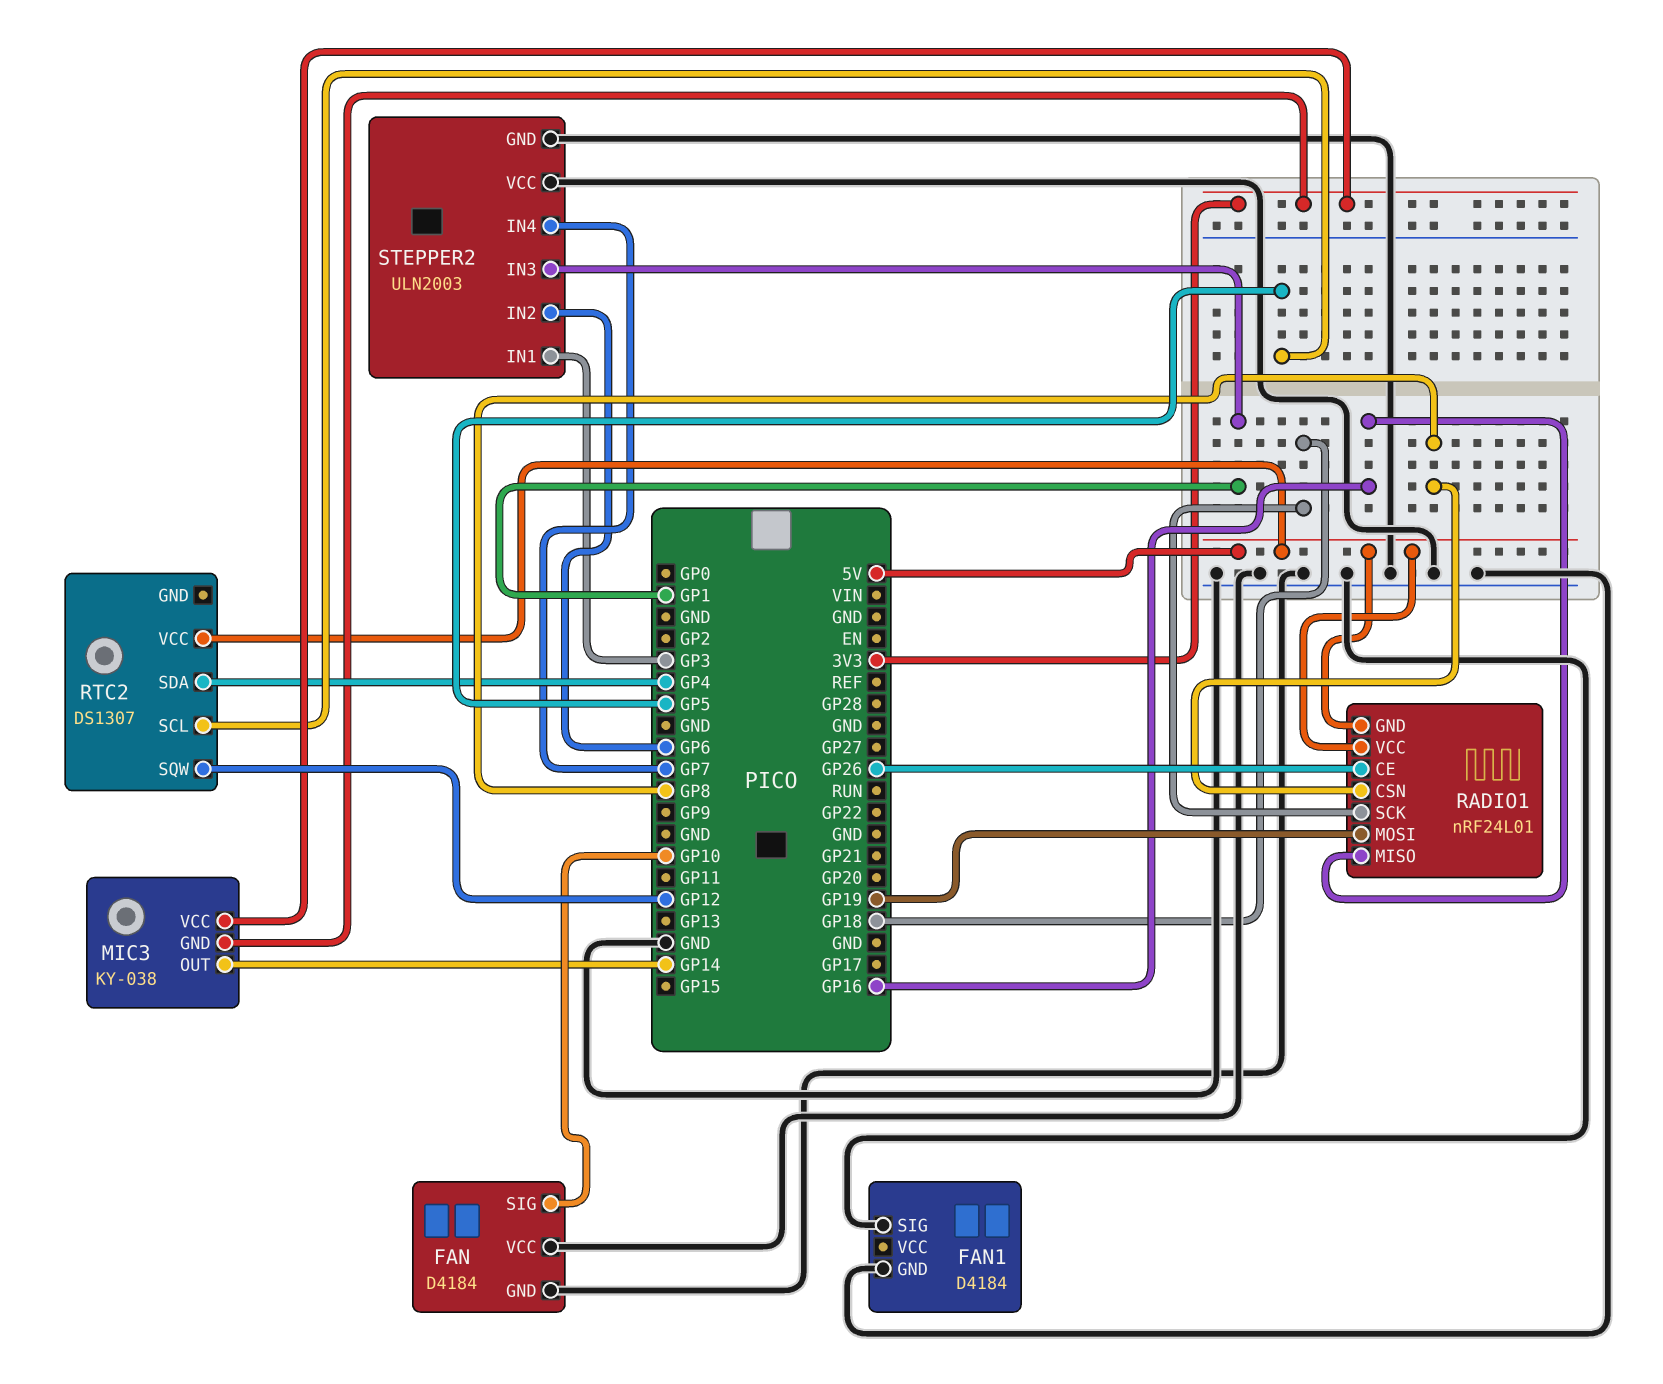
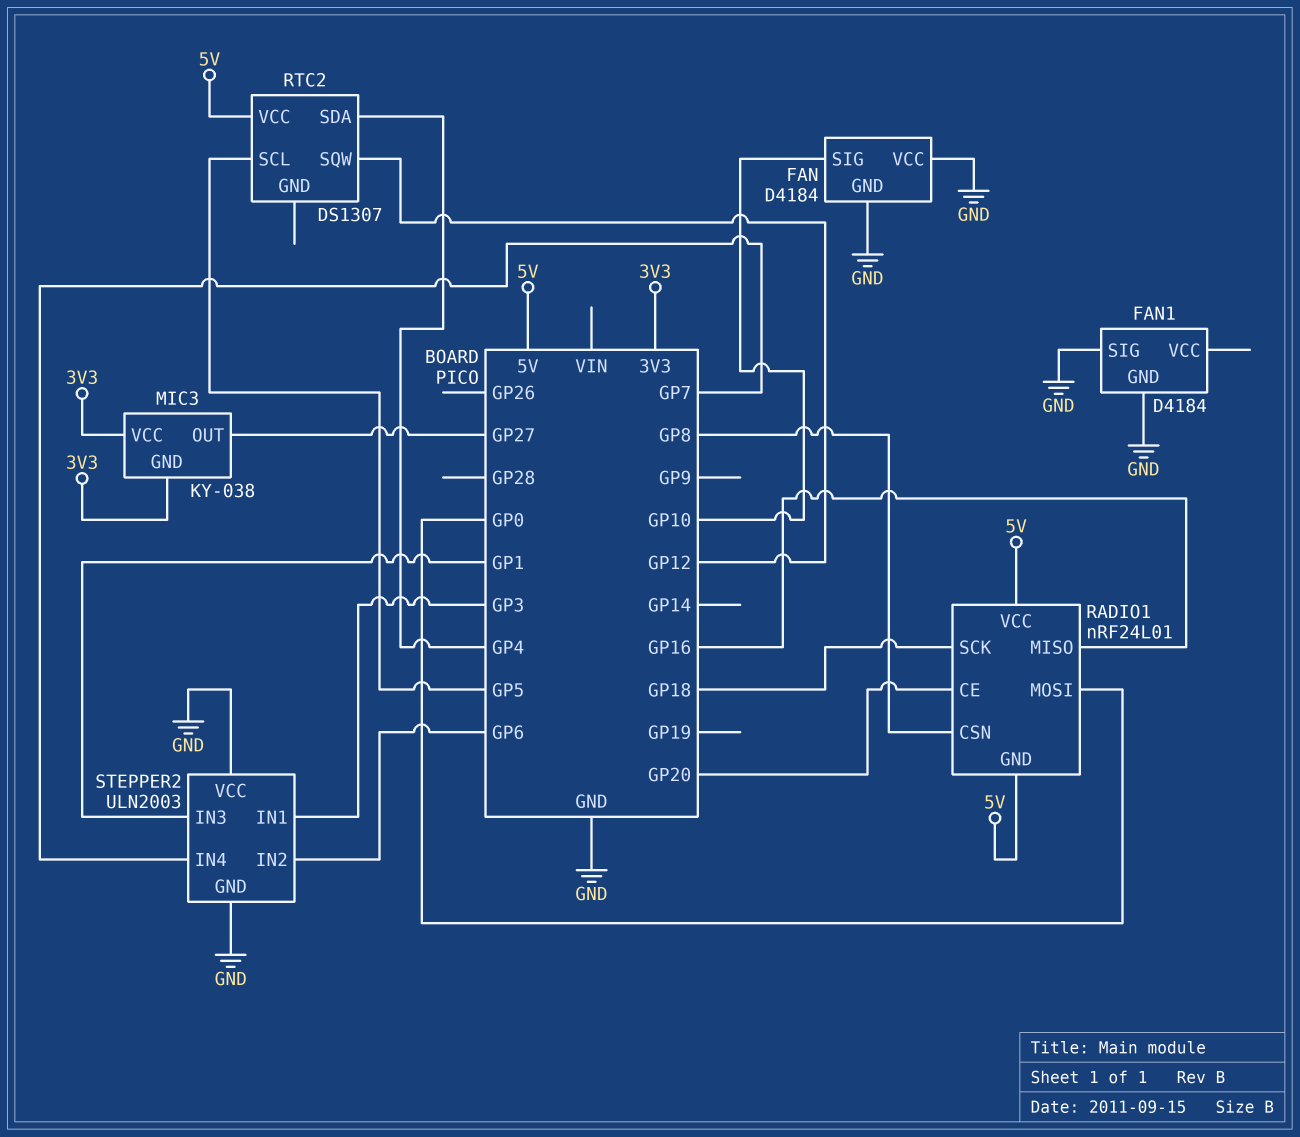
MIC3 pin OUT: GP14 -> GP27
RADIO1 pin CE: GP26 -> GP20
RADIO1 pin MOSI: GP19 -> GP0

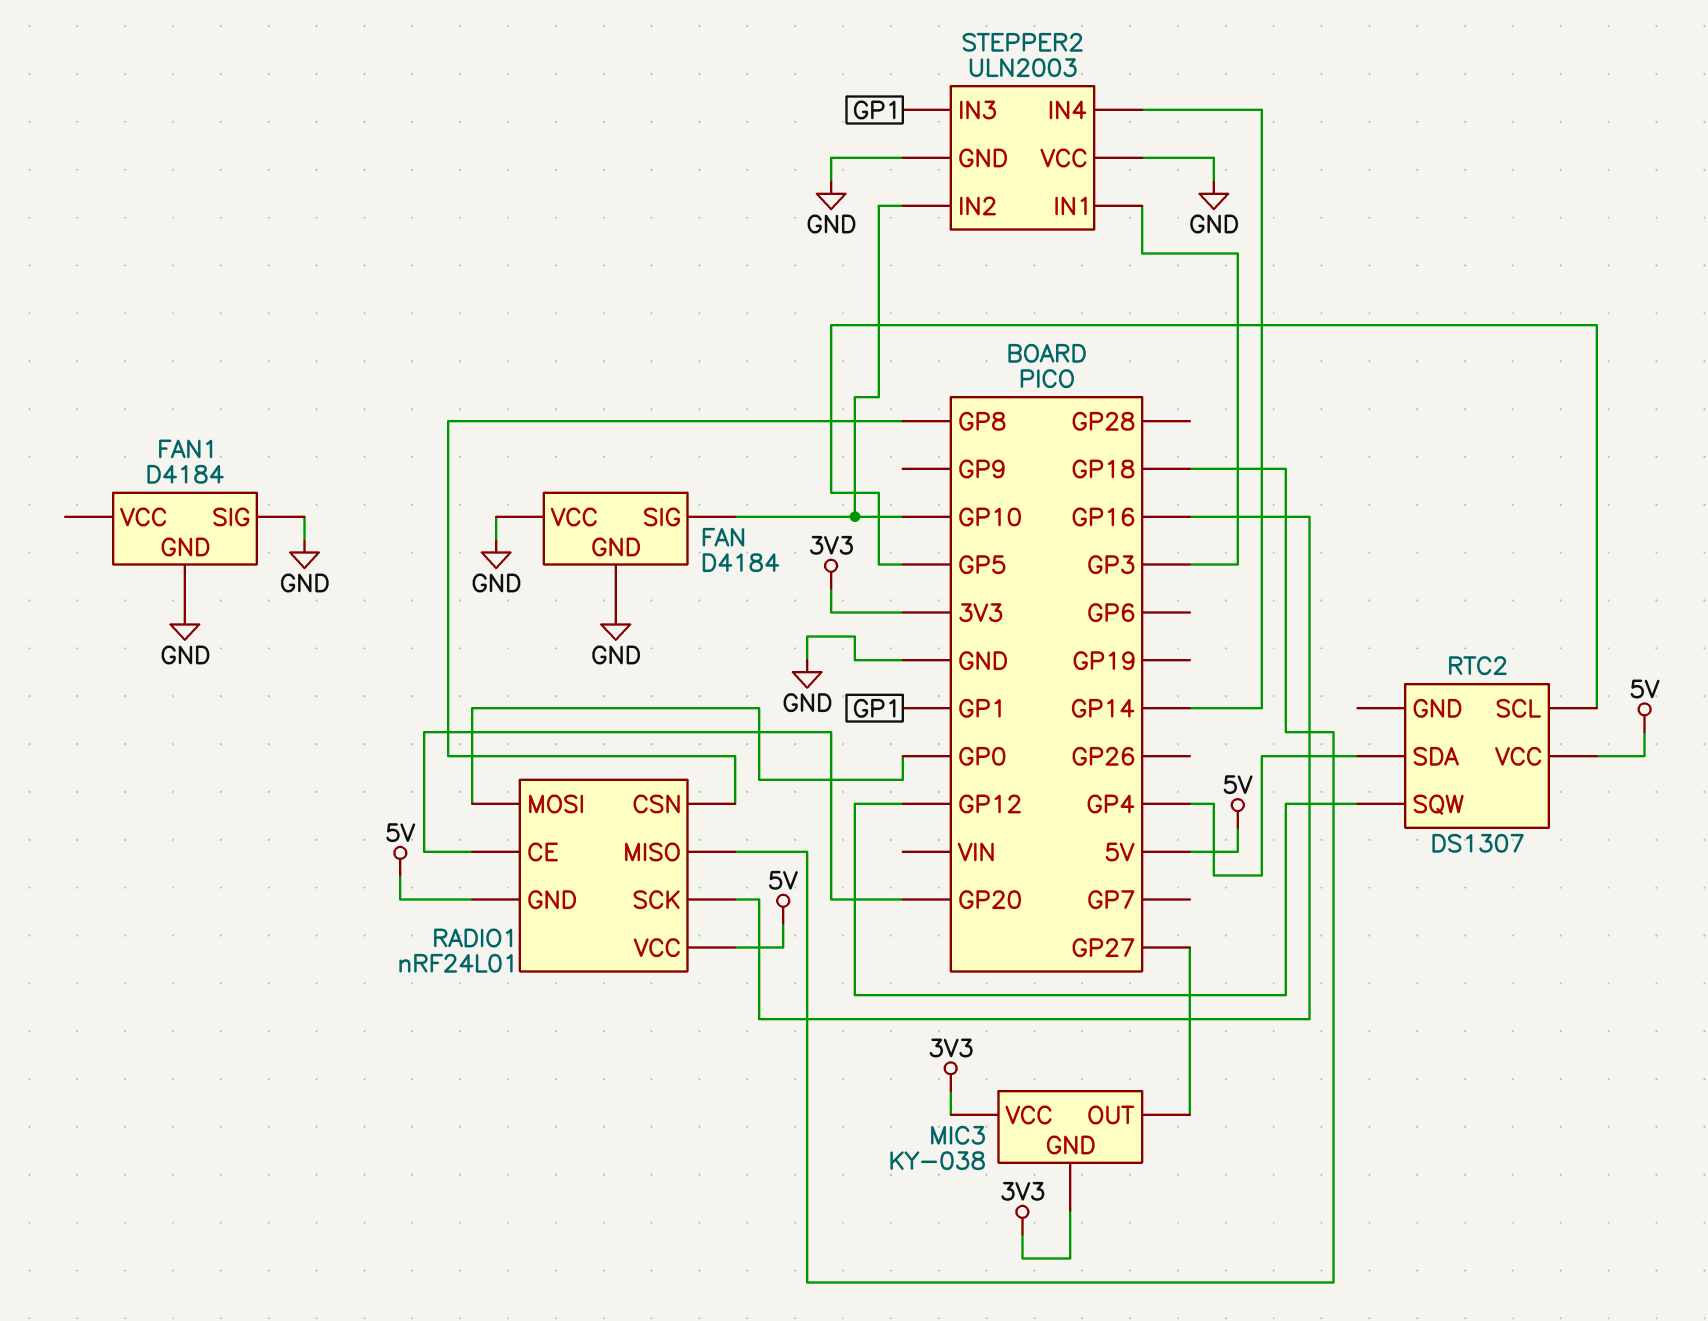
RADIO1 pin MISO: GP16 -> GP18
RADIO1 pin SCK: GP18 -> GP16
STEPPER2 pin IN2: GP6 -> GP10
STEPPER2 pin IN4: GP7 -> GP14

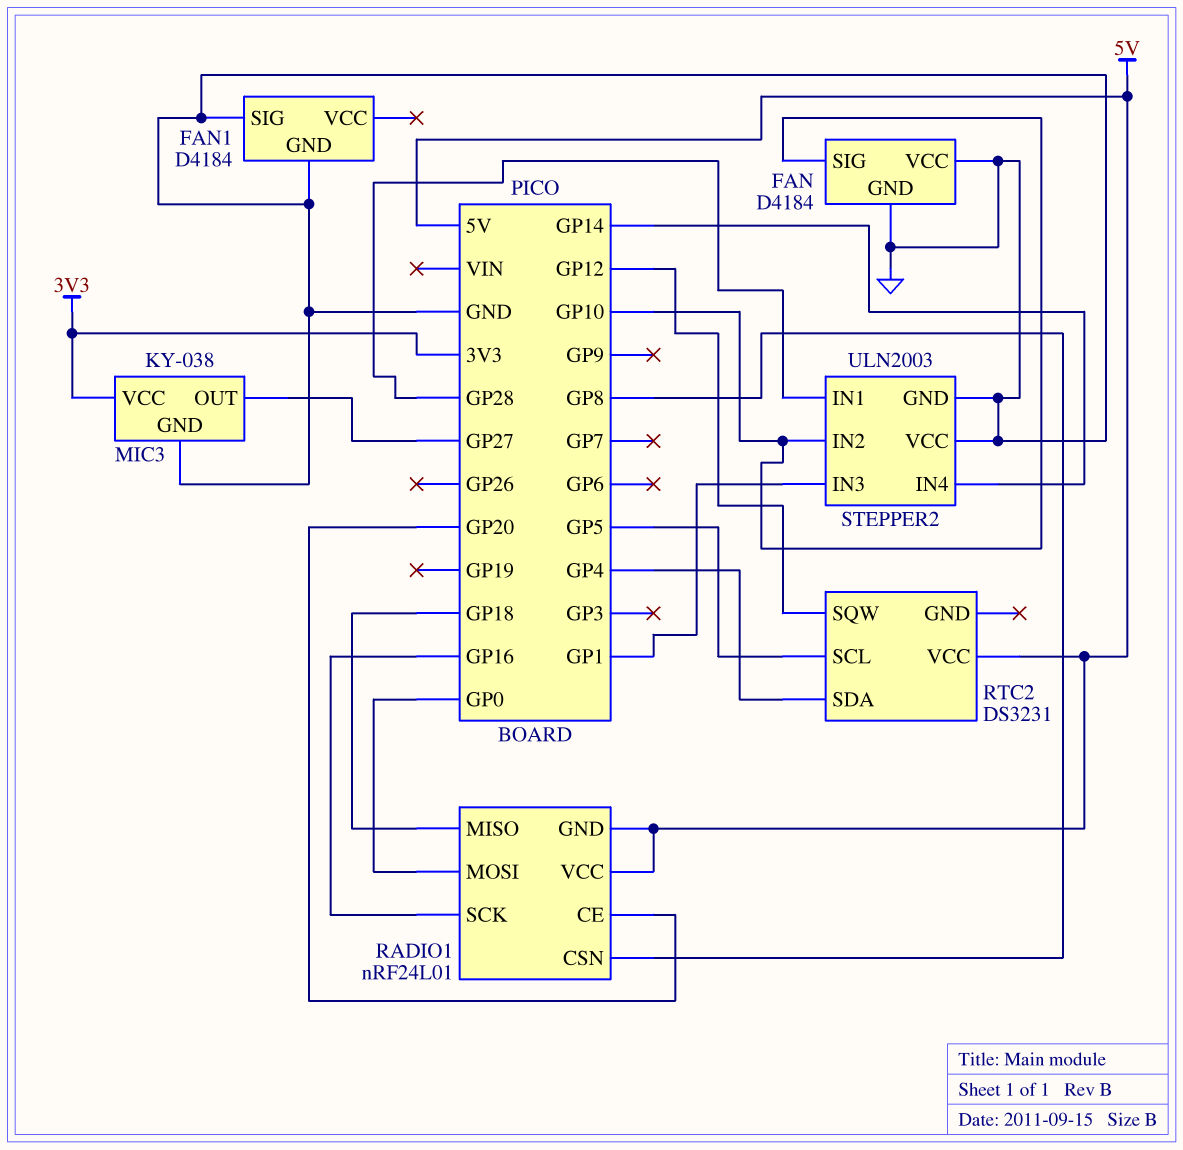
MIC3 pin GND: 3V3 -> GND
RTC2: DS1307 -> DS3231
STEPPER2 pin IN1: GP3 -> GP28

